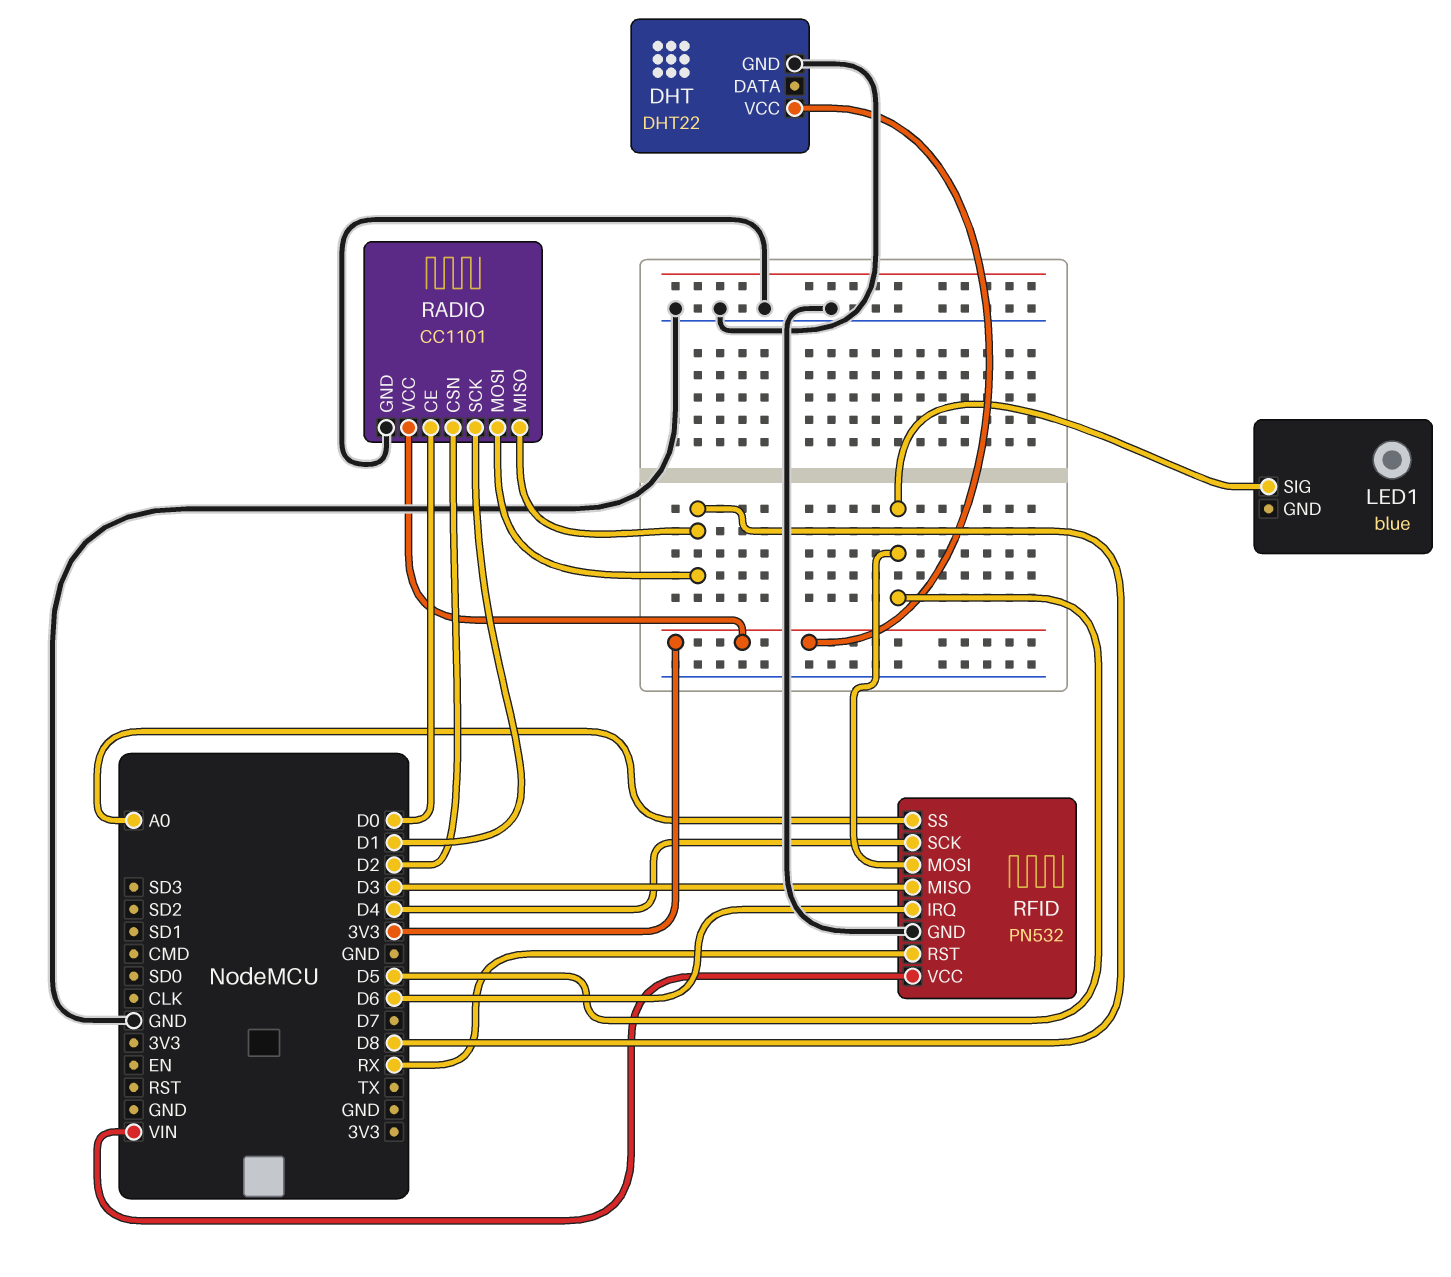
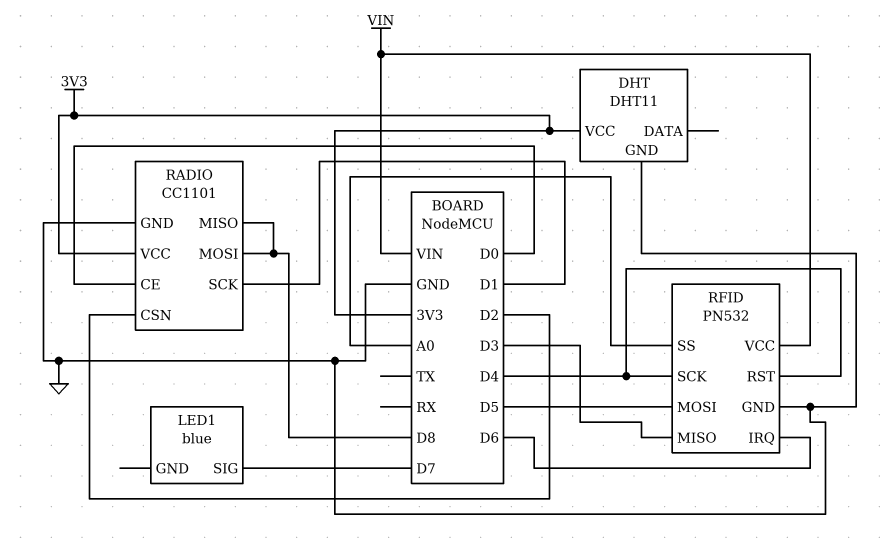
DHT: DHT22 -> DHT11
LED1 pin SIG: D5 -> D7
RFID pin RST: RX -> D4

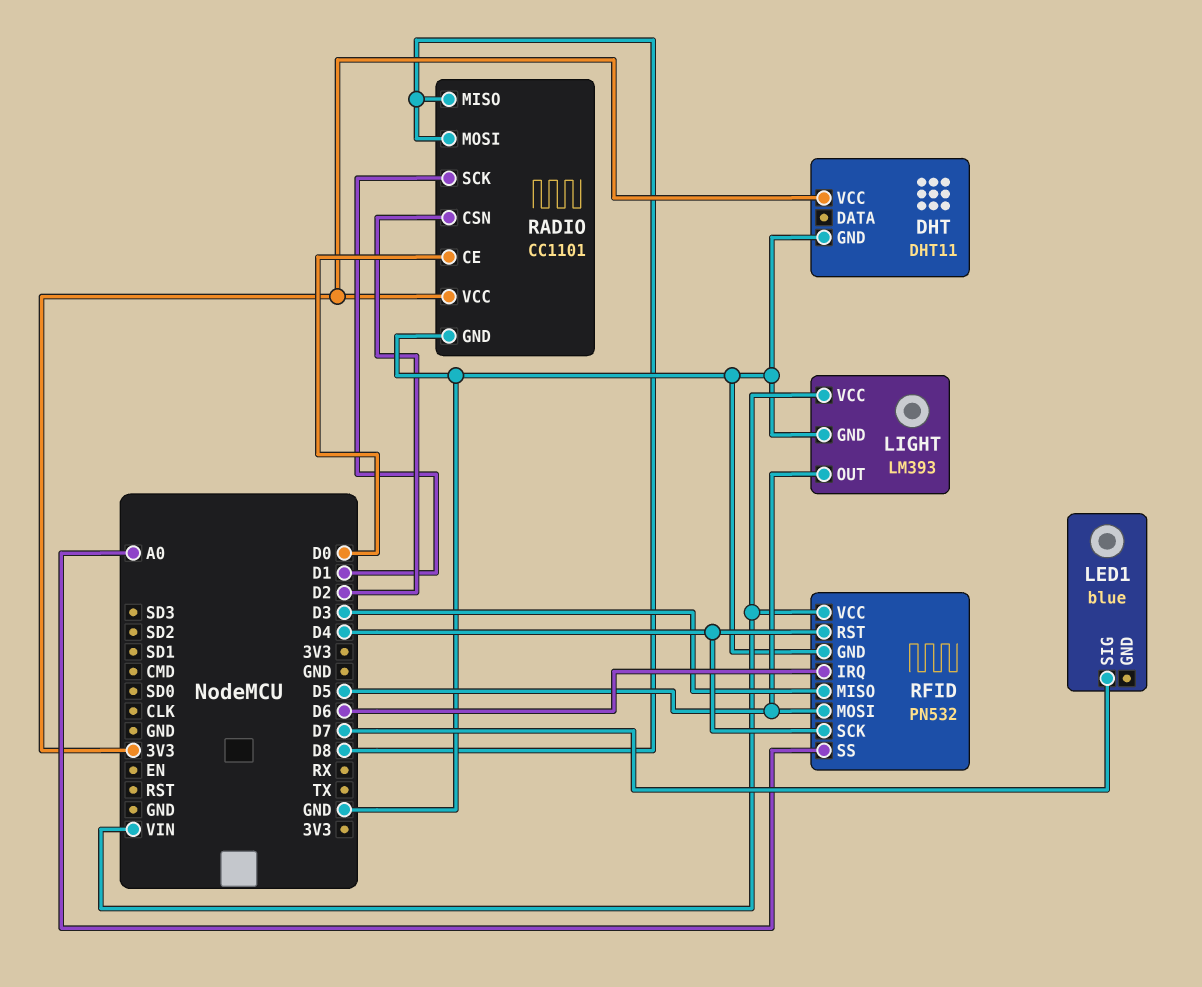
LIGHT: none -> LM393
LIGHT pin GND: none -> GND
LIGHT pin OUT: none -> D5
LIGHT pin VCC: none -> VIN

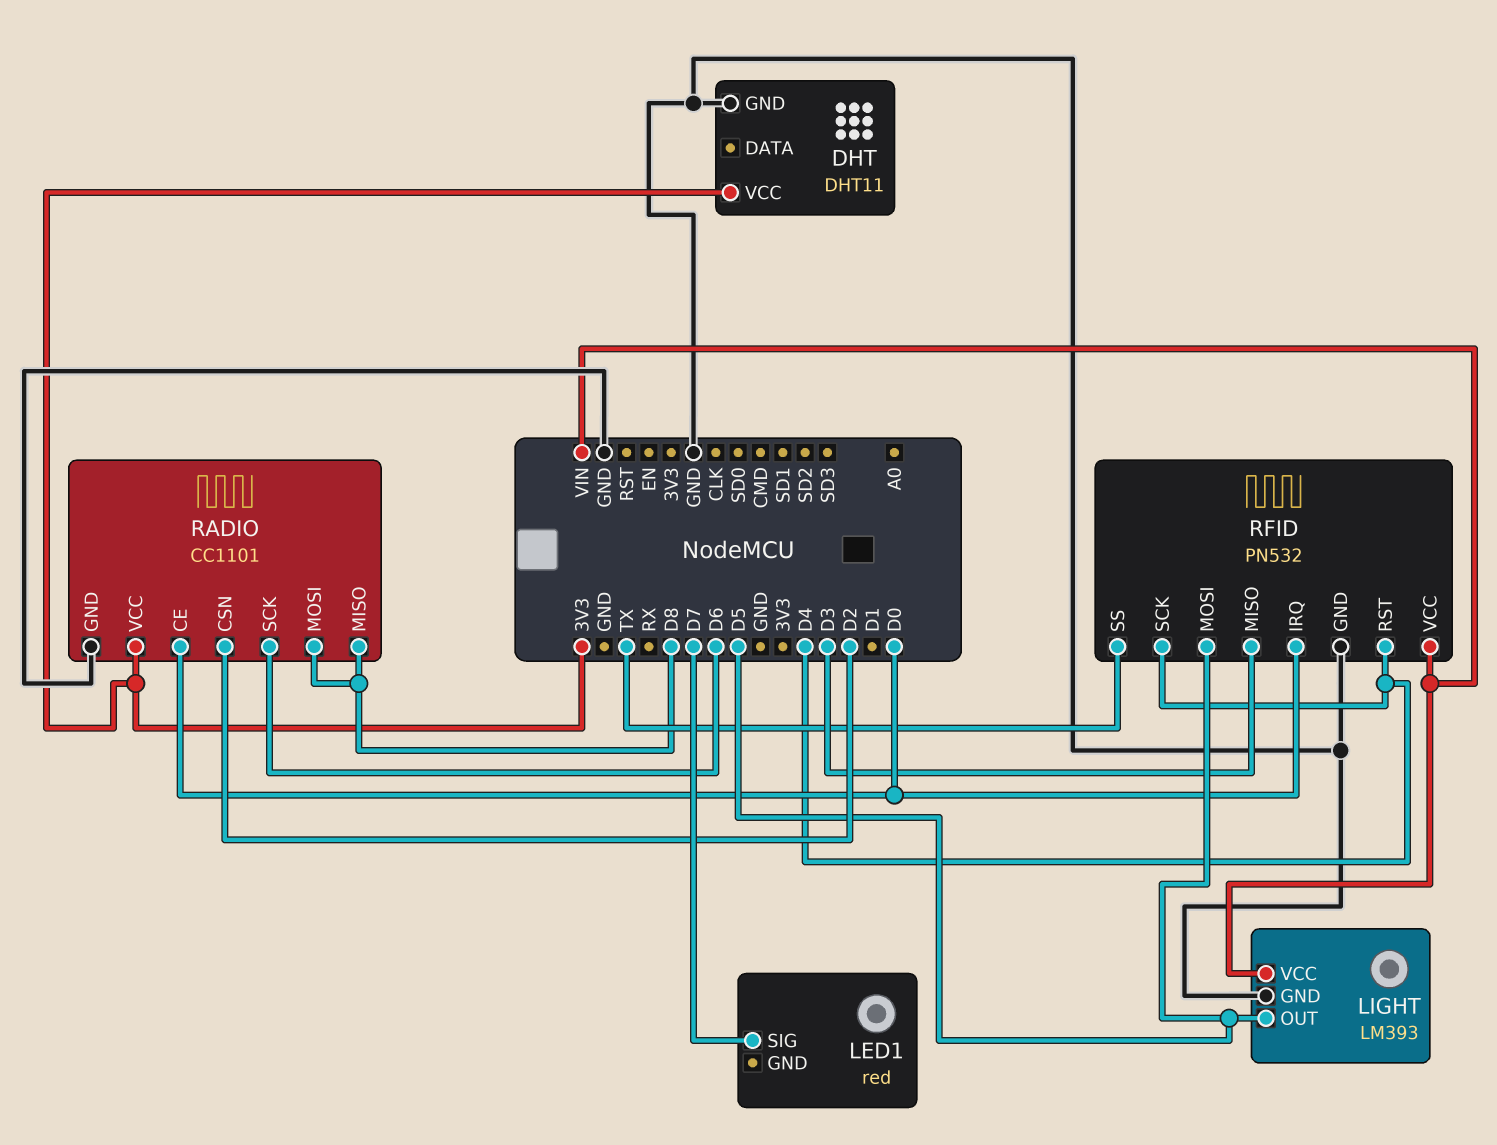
LED1: blue -> red
RADIO pin SCK: D1 -> D6
RFID pin IRQ: D6 -> D0
RFID pin SS: A0 -> TX

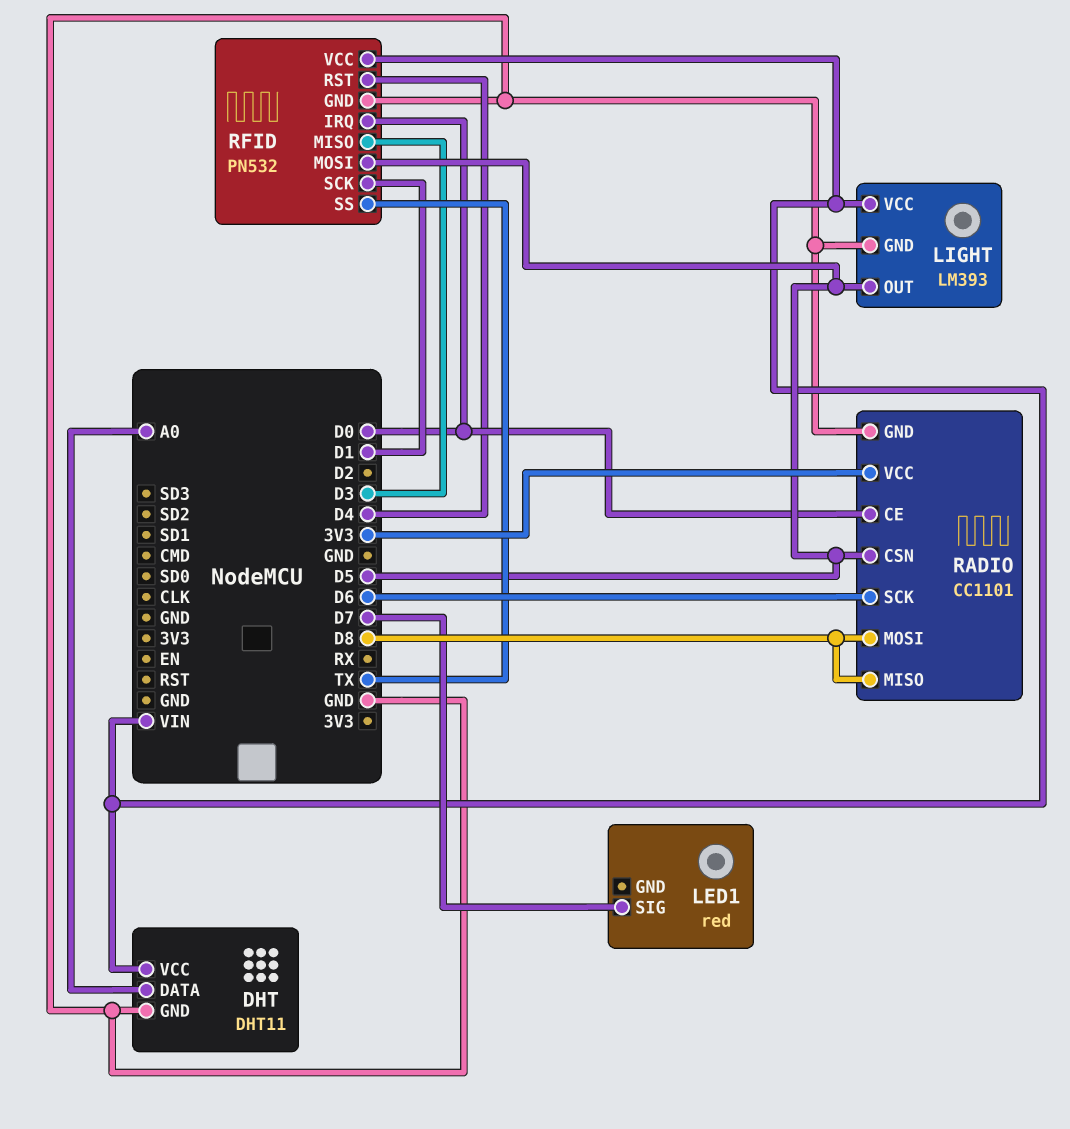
DHT pin DATA: none -> A0
DHT pin VCC: 3V3 -> VIN
RADIO pin CSN: D2 -> D5
RFID pin SCK: D4 -> D1

